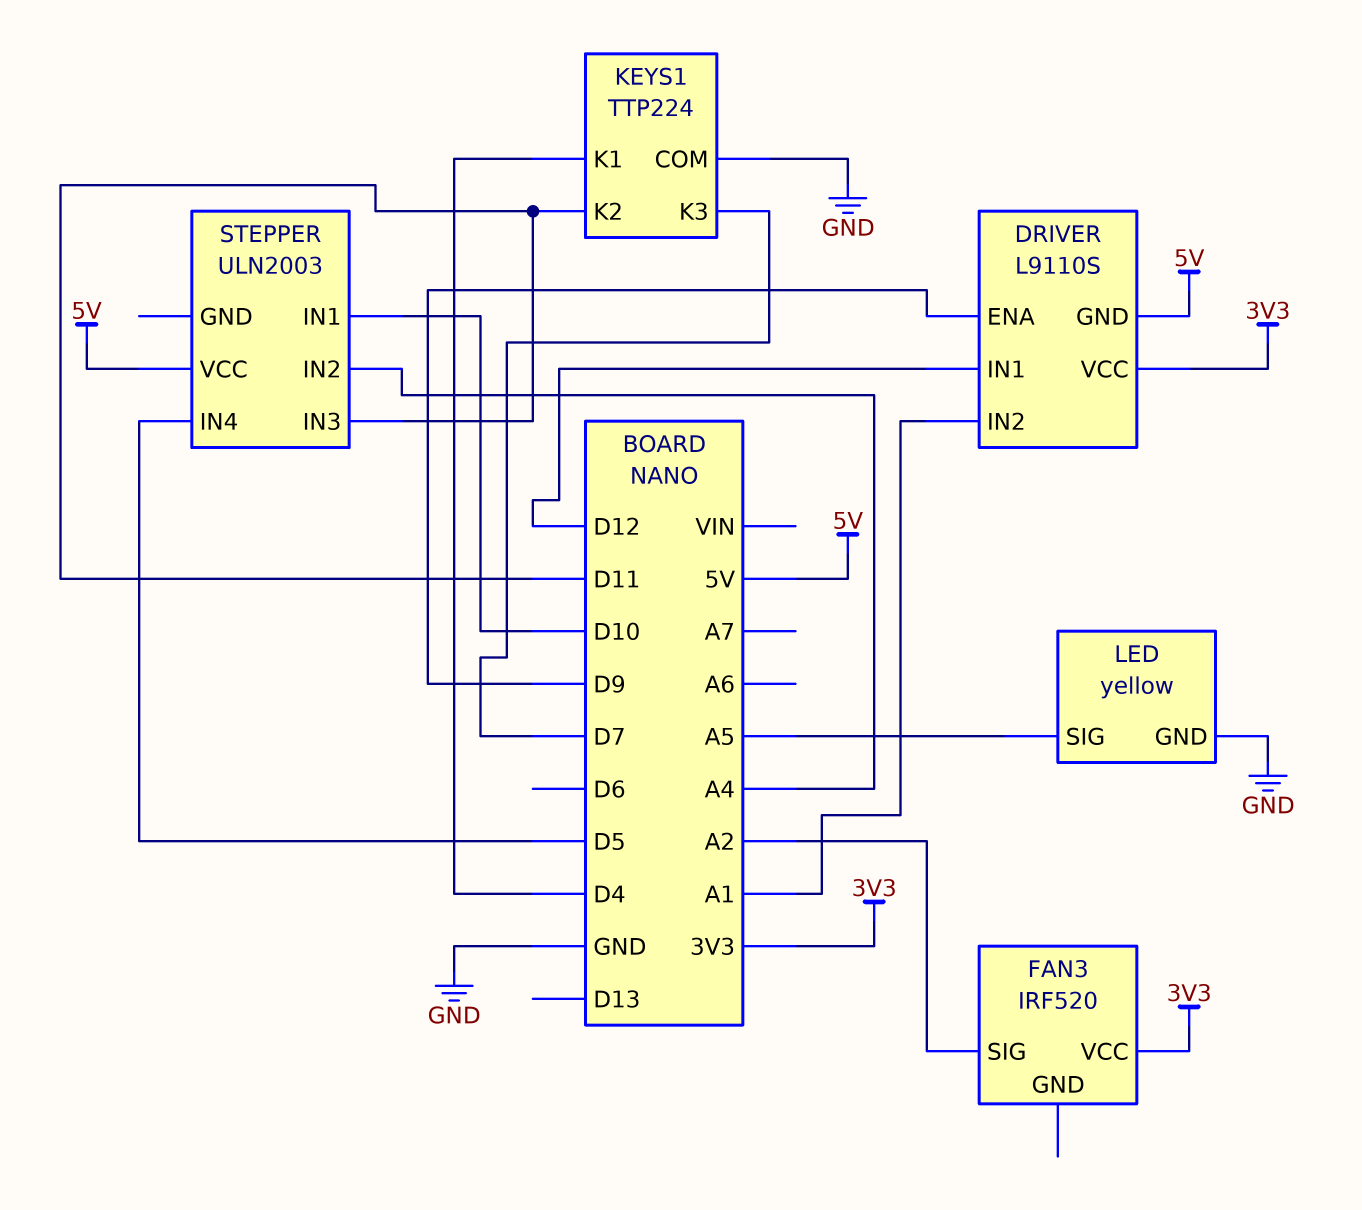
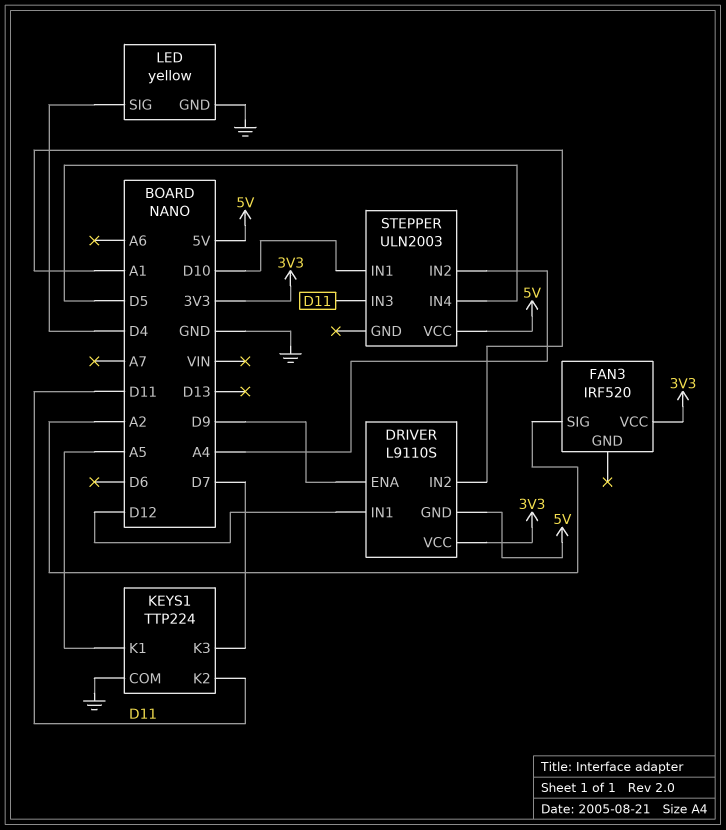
KEYS1 pin K1: D4 -> A5
LED pin SIG: A5 -> D4

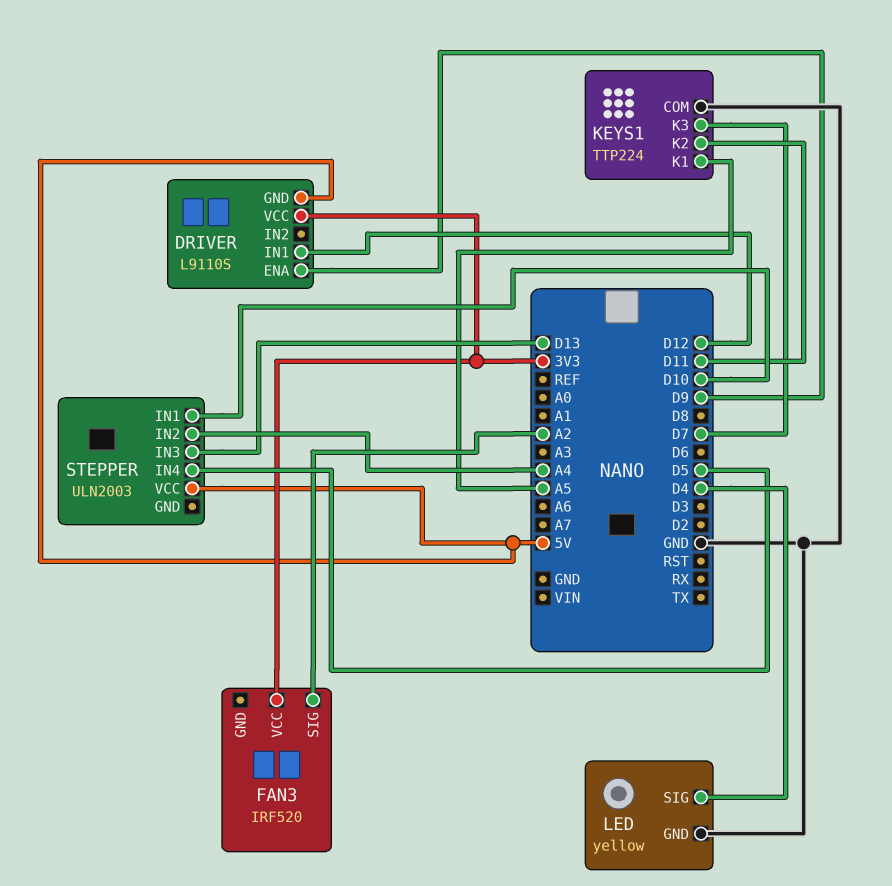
DRIVER pin IN2: A1 -> none
STEPPER pin IN3: D11 -> D13

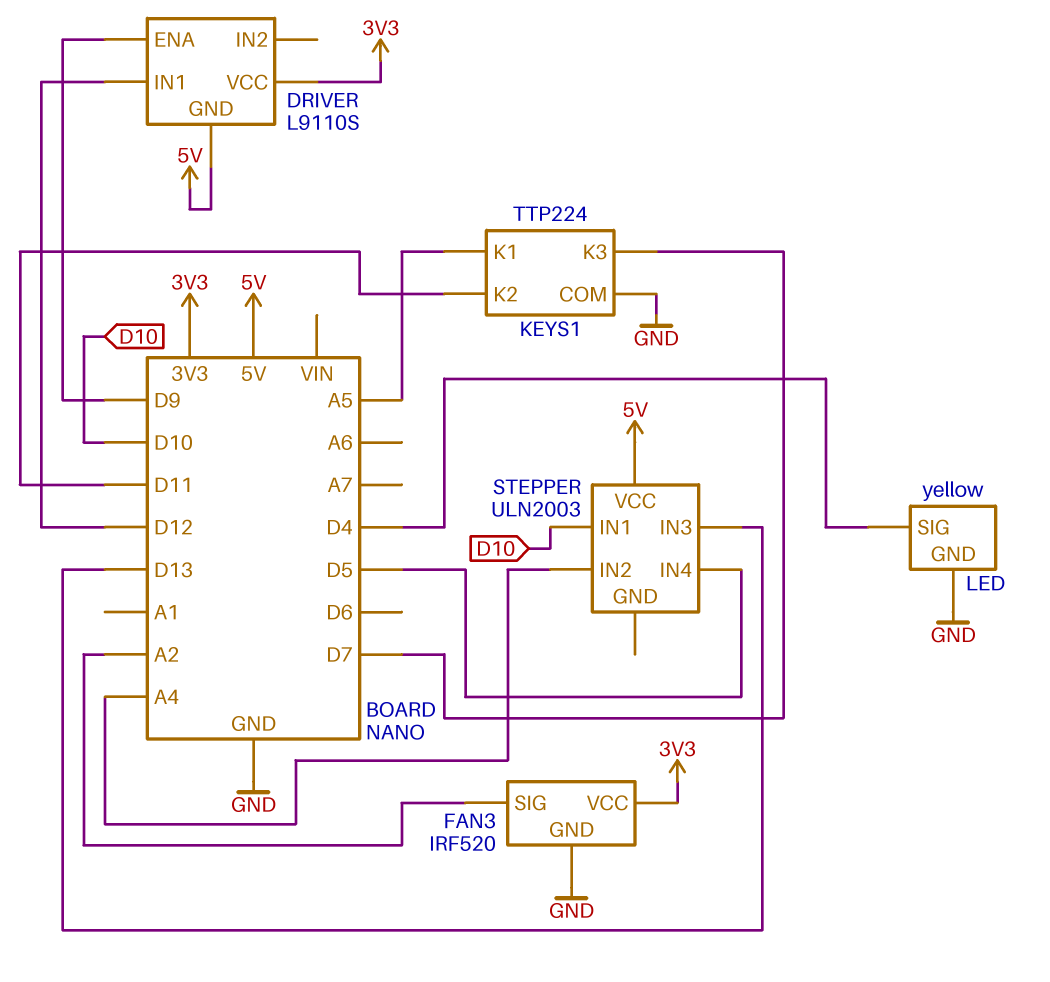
FAN3 pin GND: none -> GND

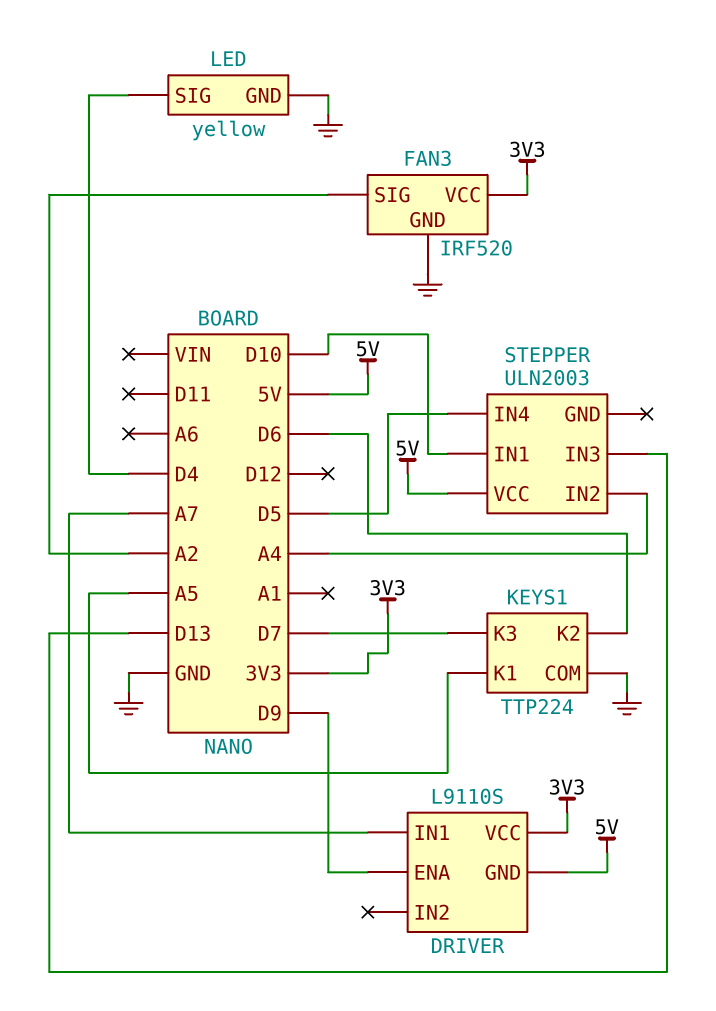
DRIVER pin IN1: D12 -> A7
KEYS1 pin K2: D11 -> D6

